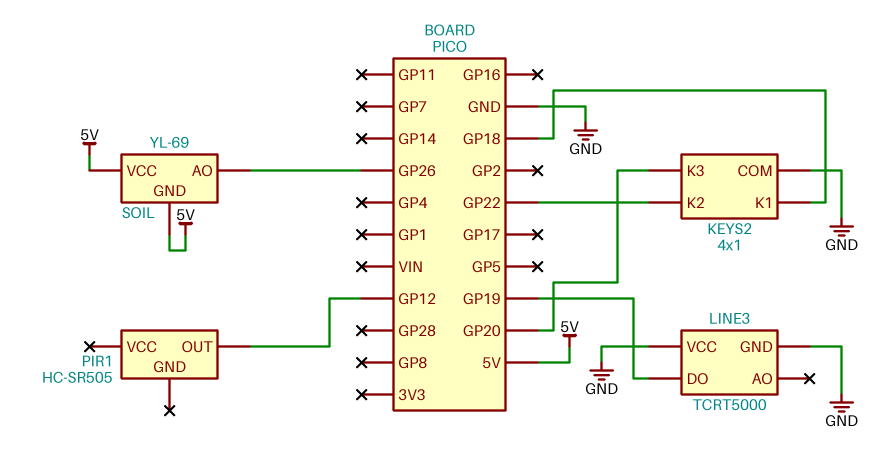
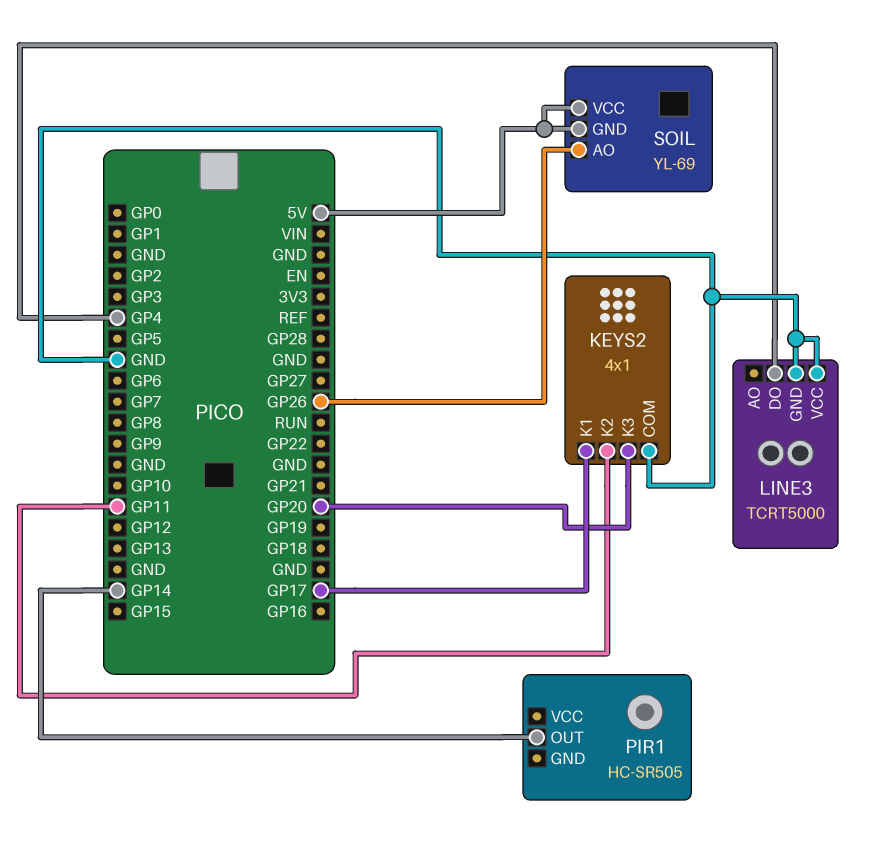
KEYS2 pin K1: GP18 -> GP17
KEYS2 pin K2: GP22 -> GP11
LINE3 pin DO: GP19 -> GP4
PIR1 pin OUT: GP12 -> GP14

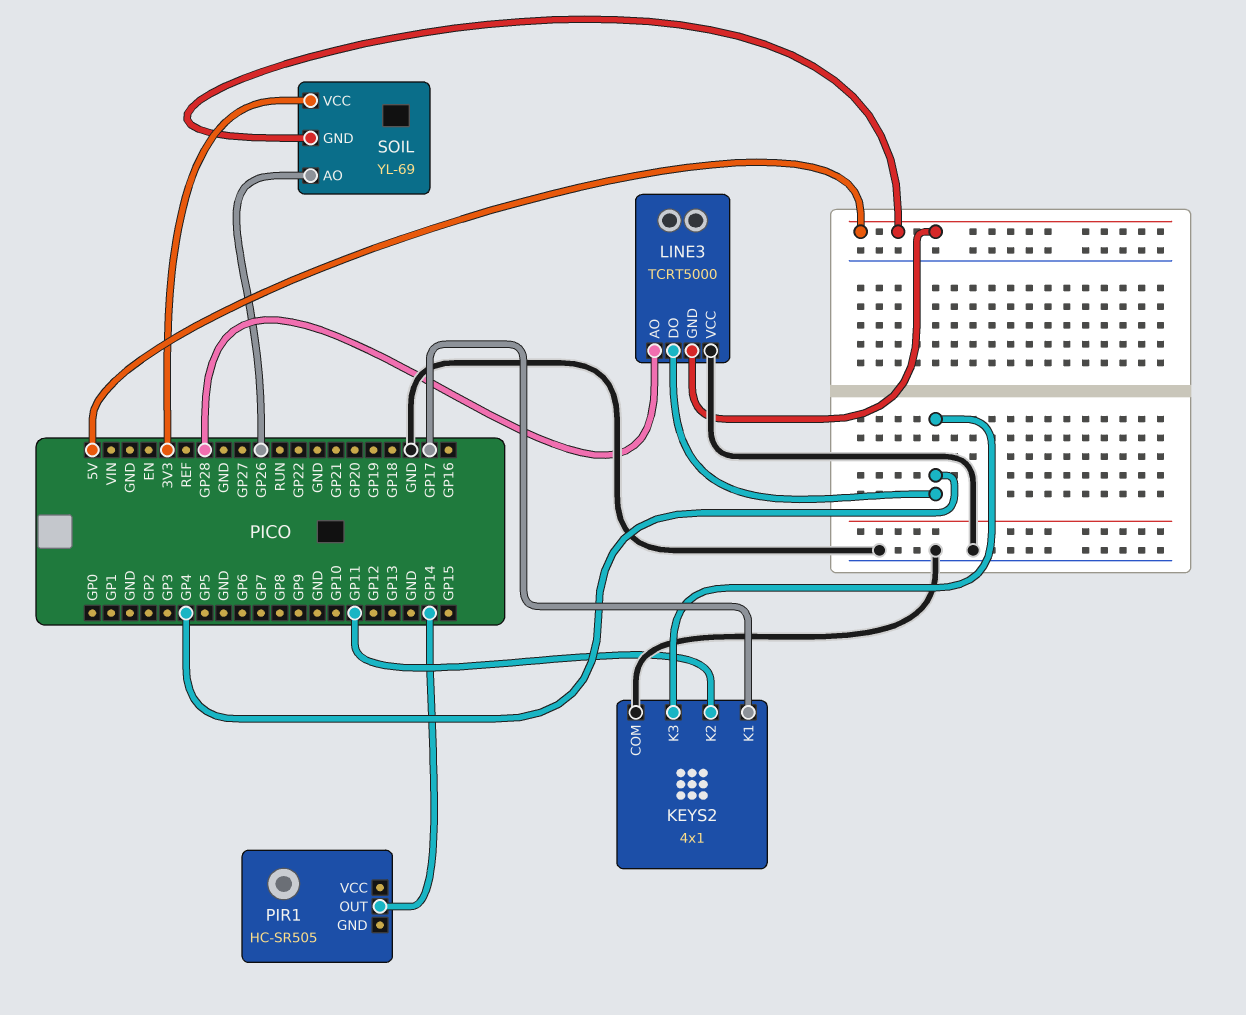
KEYS2 pin K3: GP20 -> GP4
LINE3 pin AO: none -> GP28
LINE3 pin GND: GND -> 5V
SOIL pin VCC: 5V -> 3V3

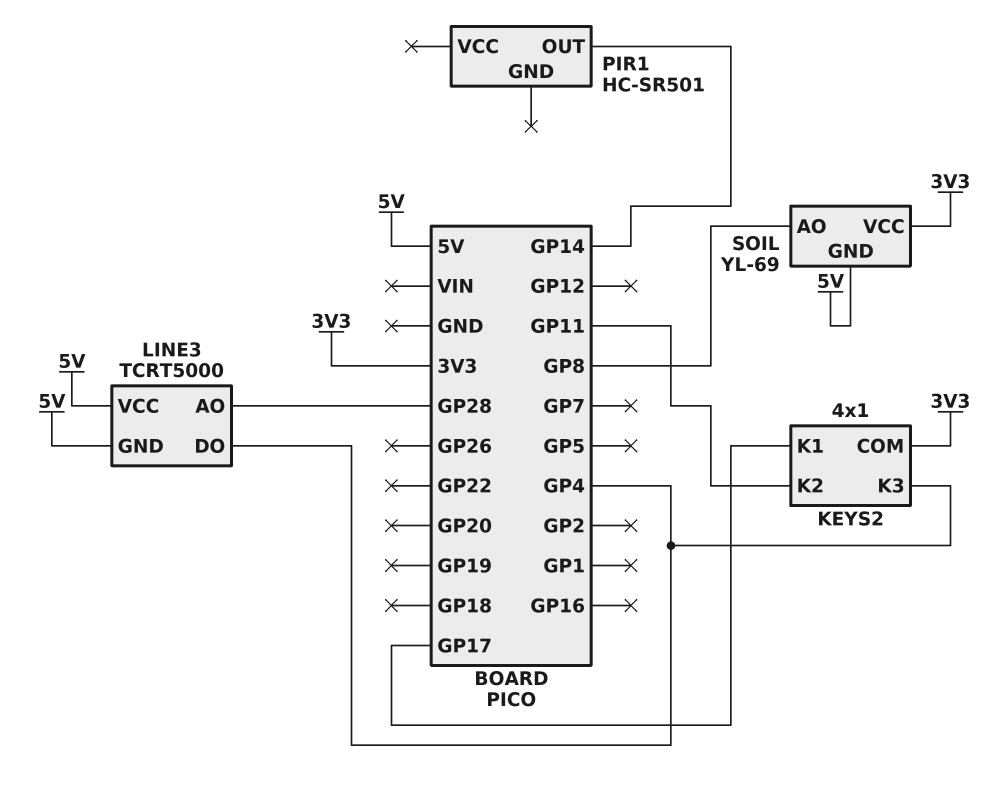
KEYS2 pin COM: GND -> 3V3
LINE3 pin VCC: GND -> 5V
PIR1: HC-SR505 -> HC-SR501
SOIL pin AO: GP26 -> GP8

